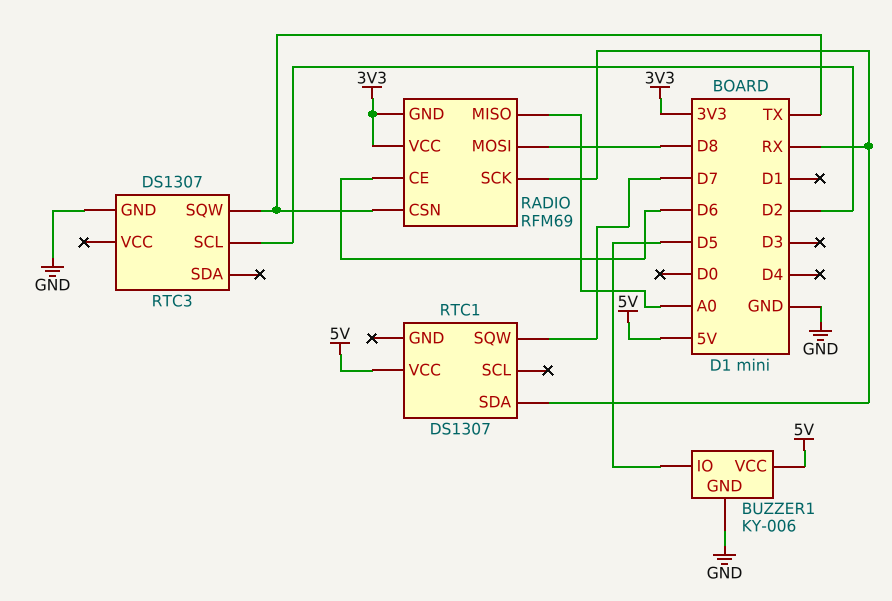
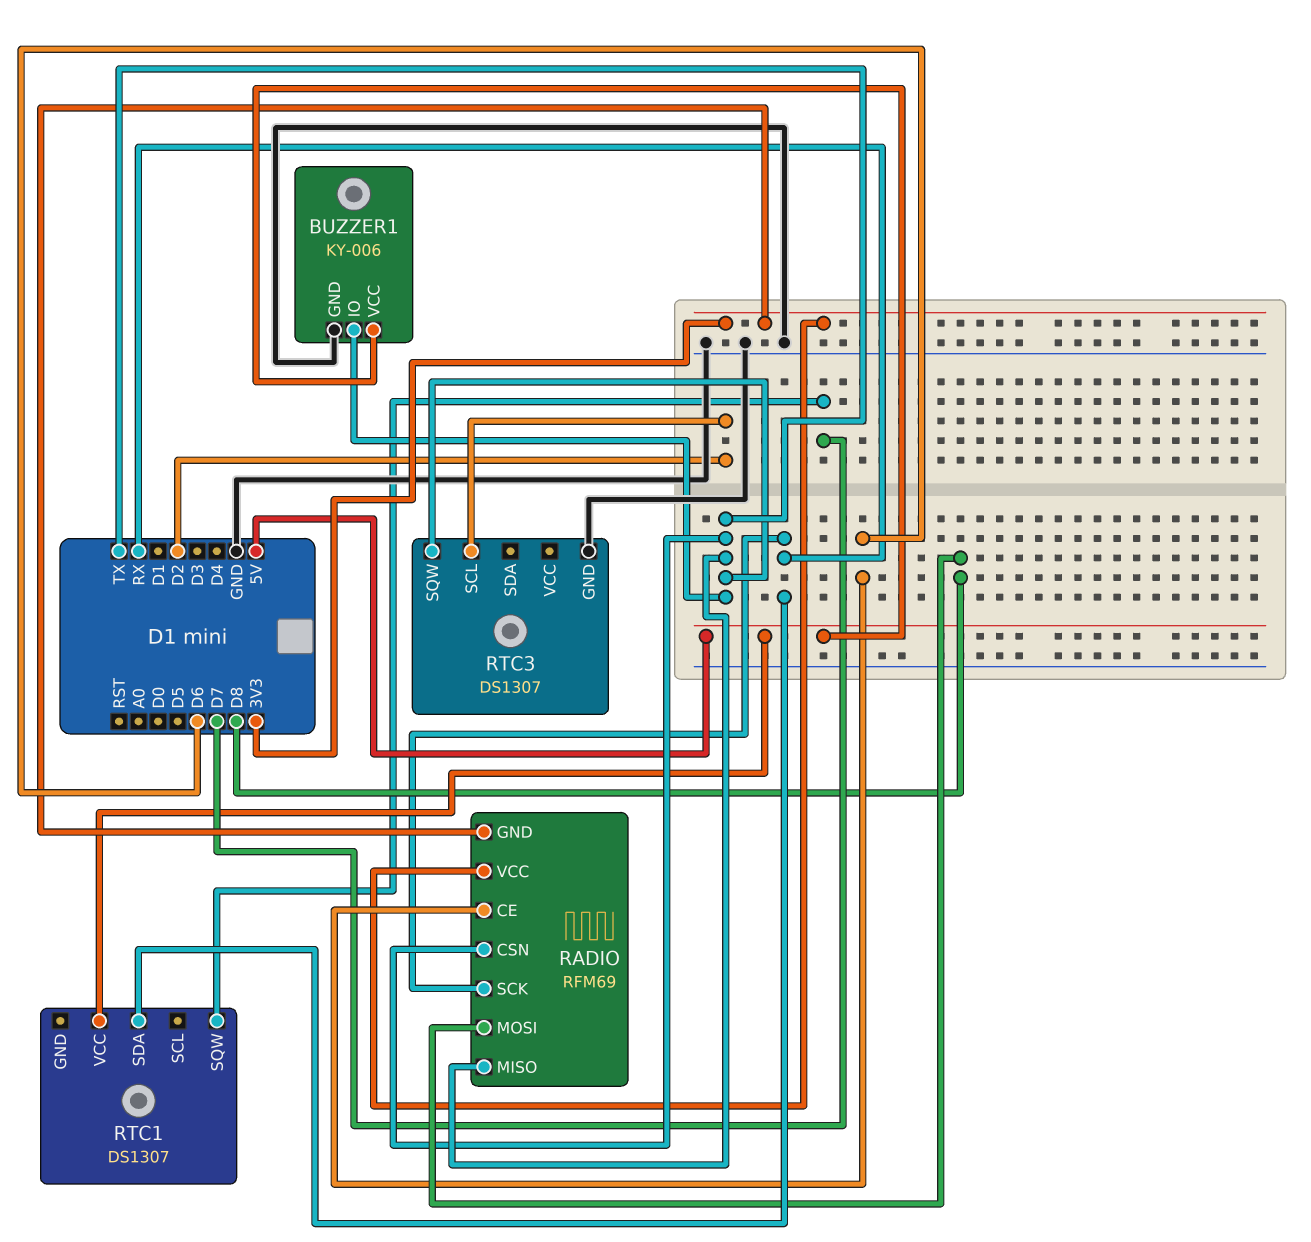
BUZZER1 pin IO: D5 -> TX
RADIO pin MISO: A0 -> TX

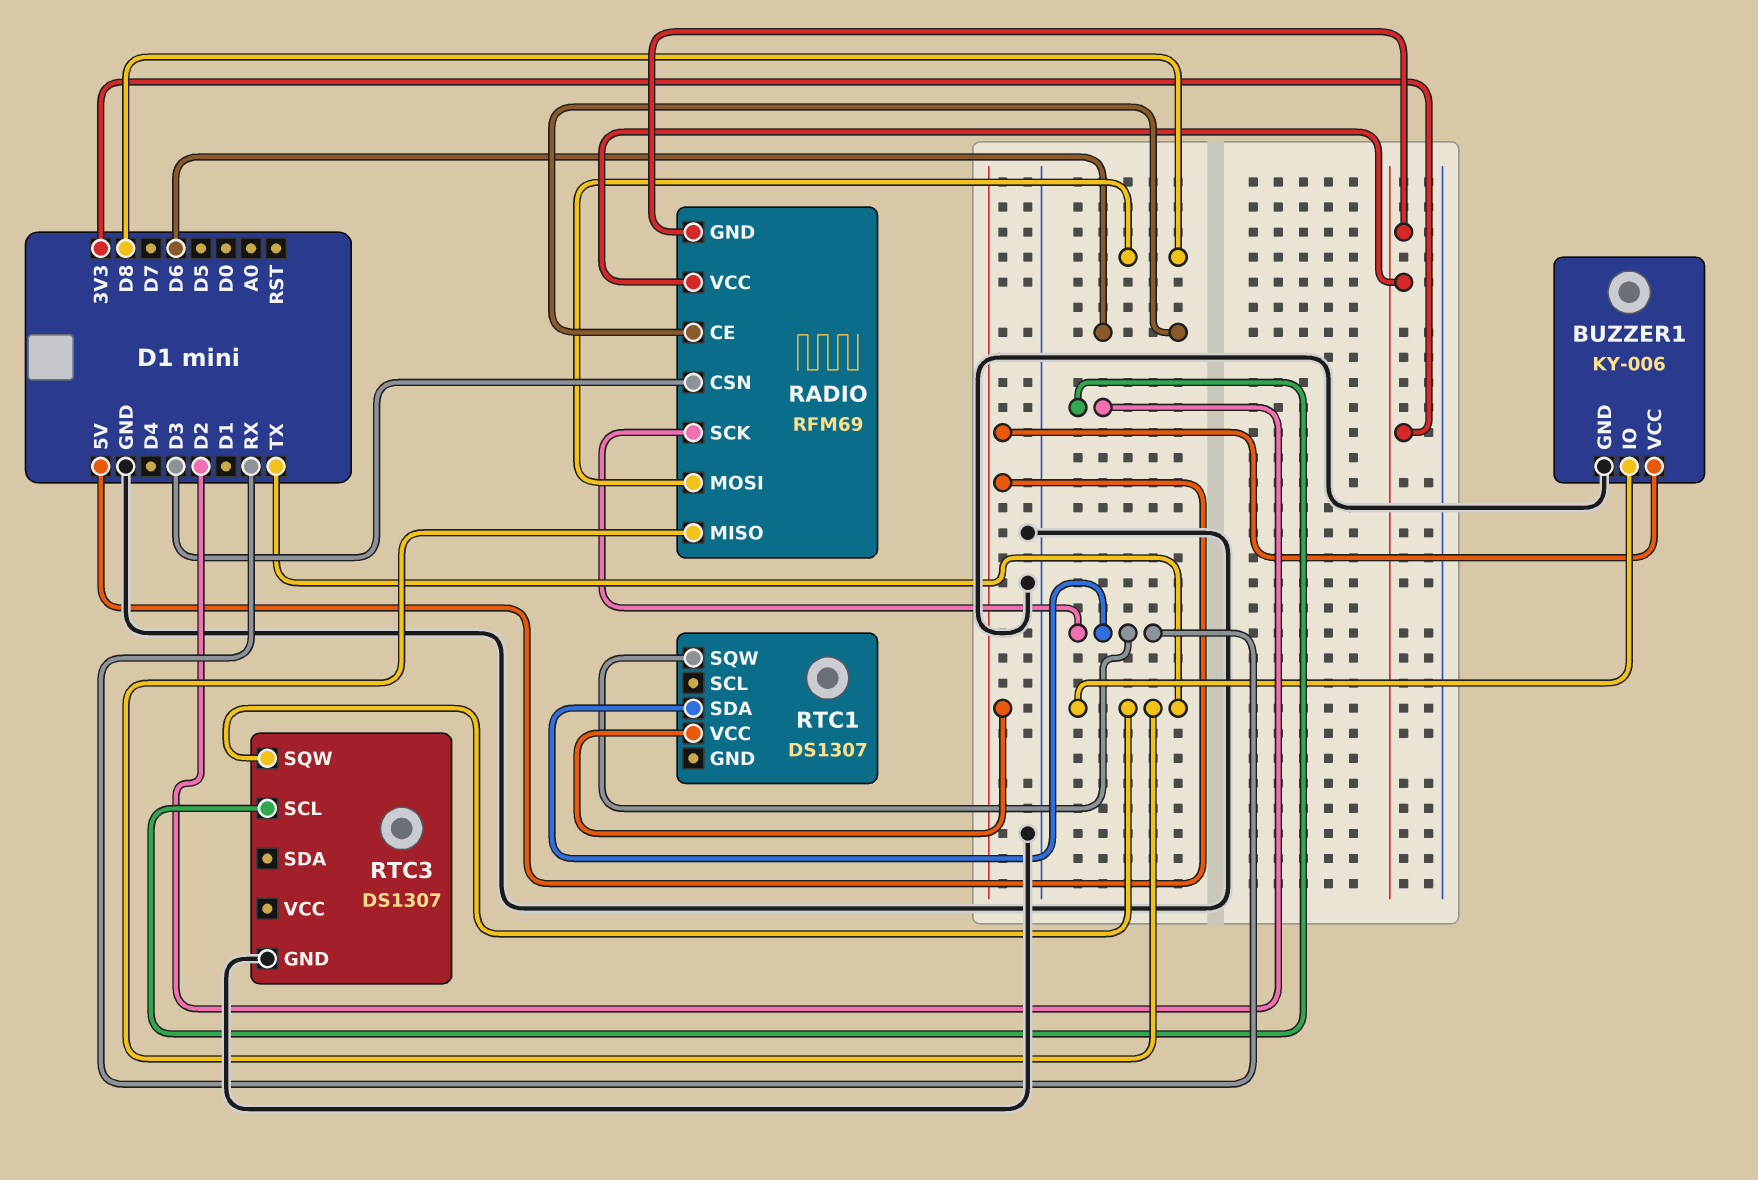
RADIO pin CSN: TX -> D3
RTC1 pin SQW: D7 -> RX

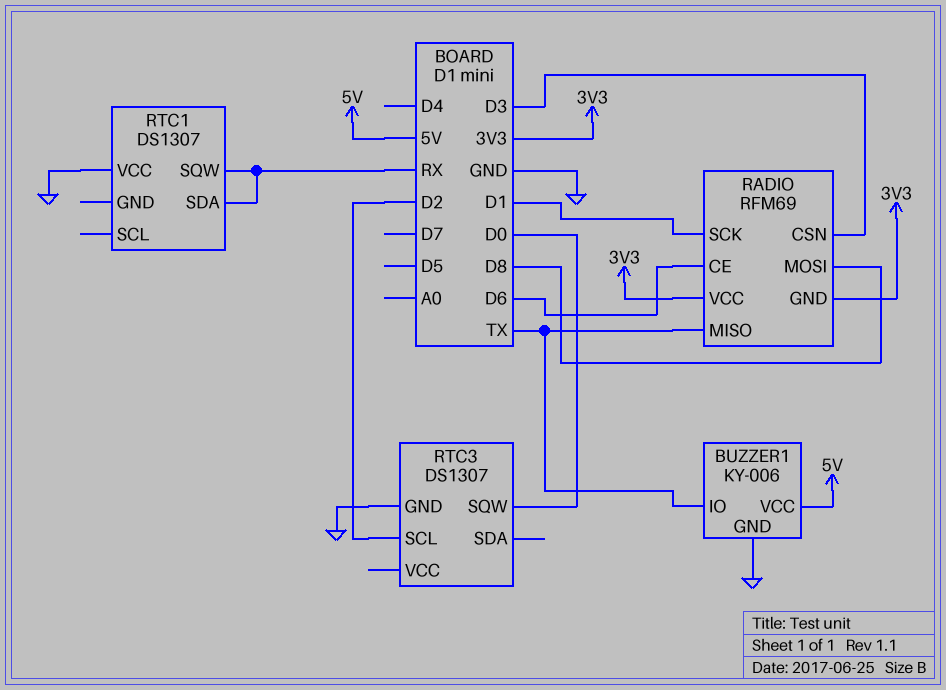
RADIO pin SCK: RX -> D1
RTC1 pin VCC: 5V -> GND
RTC3 pin SQW: TX -> D0

